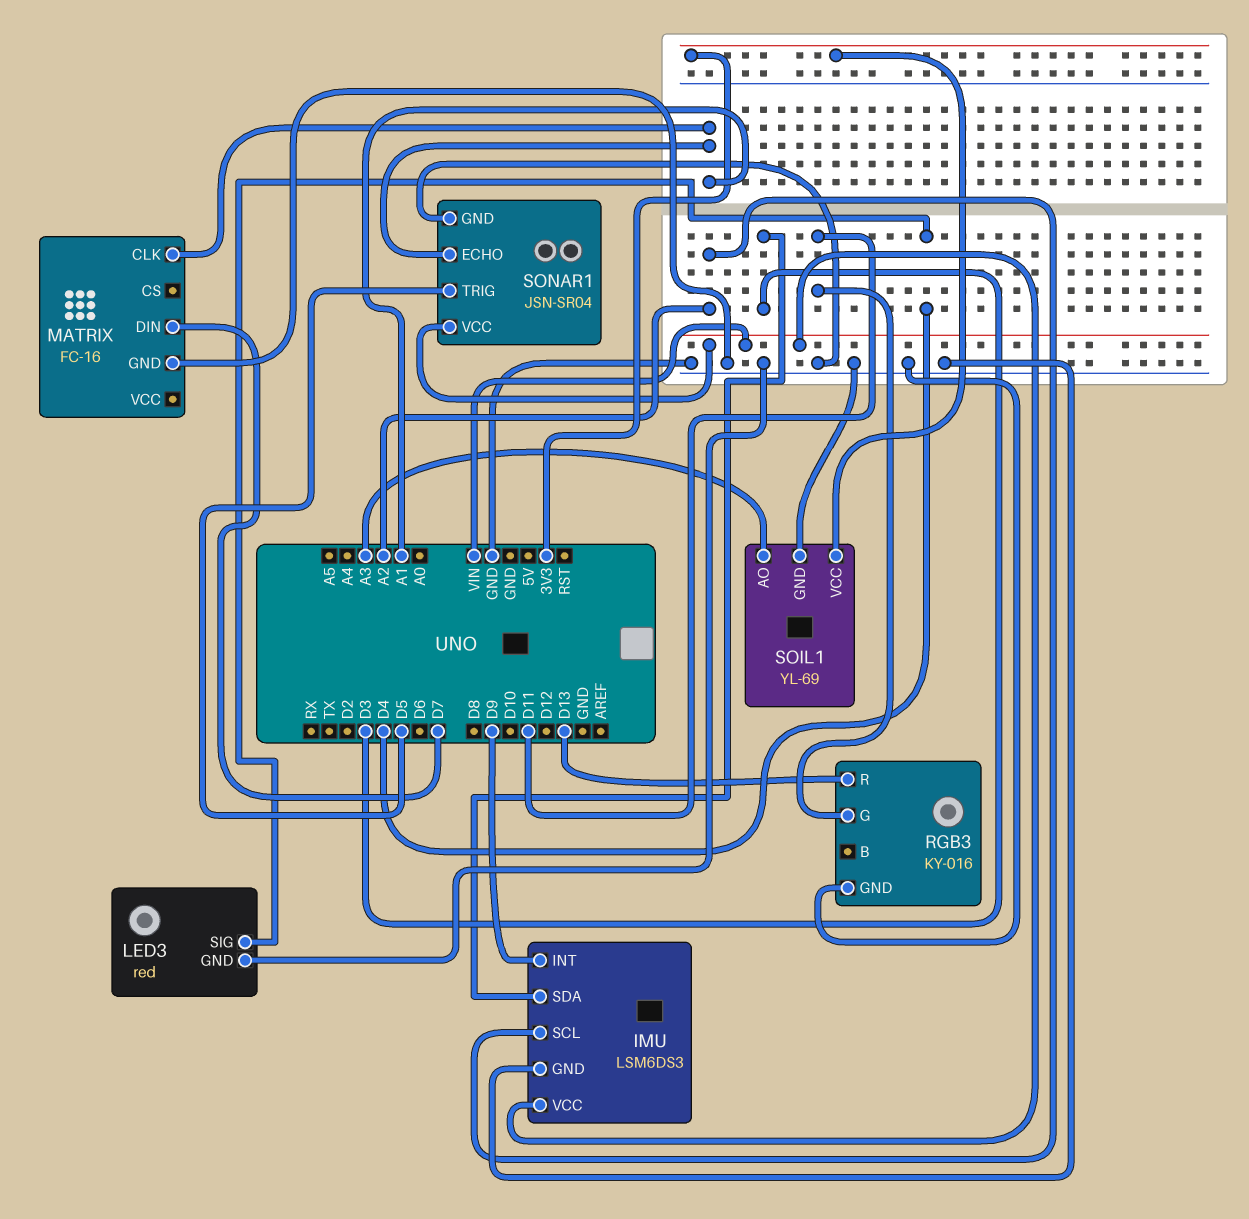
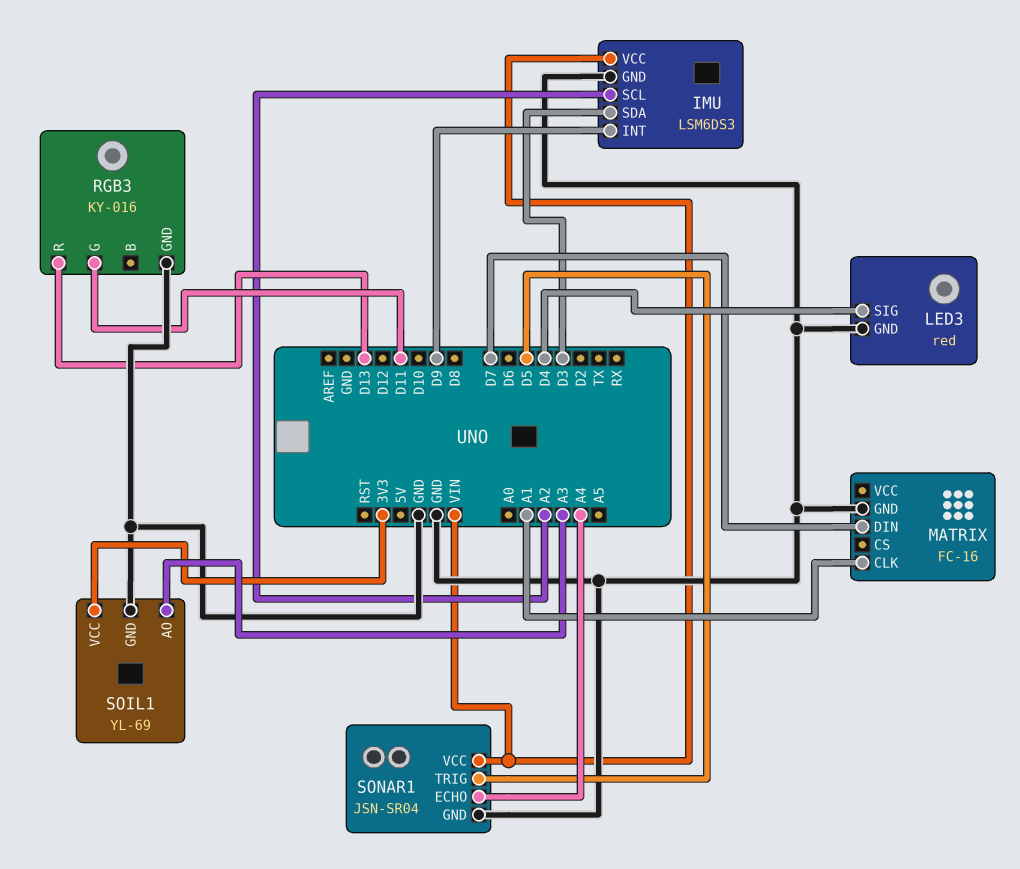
SONAR1 pin ECHO: A1 -> A4

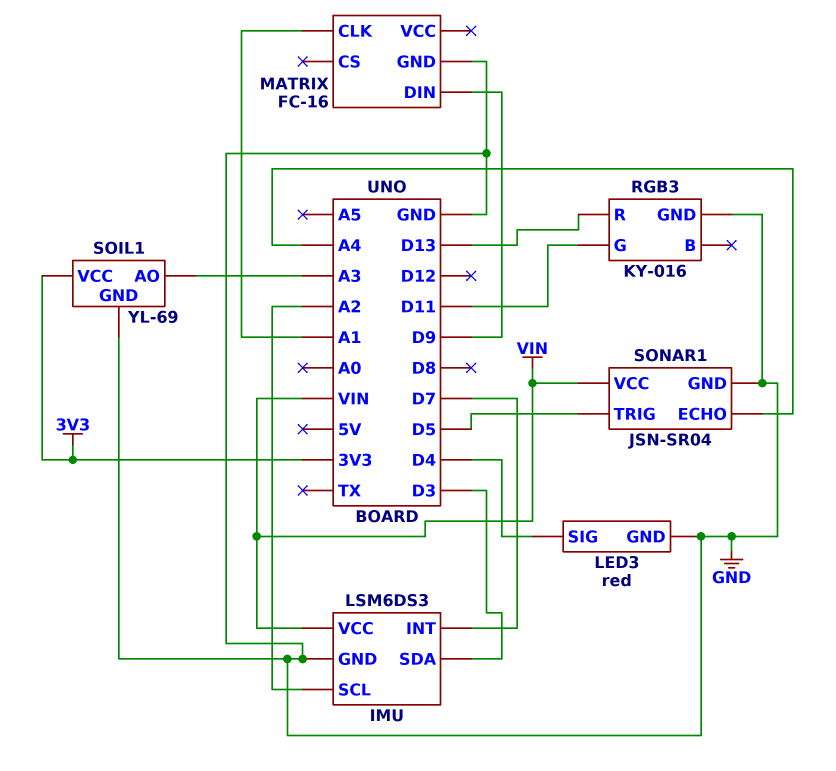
IMU pin INT: D9 -> D7
MATRIX pin DIN: D7 -> D9

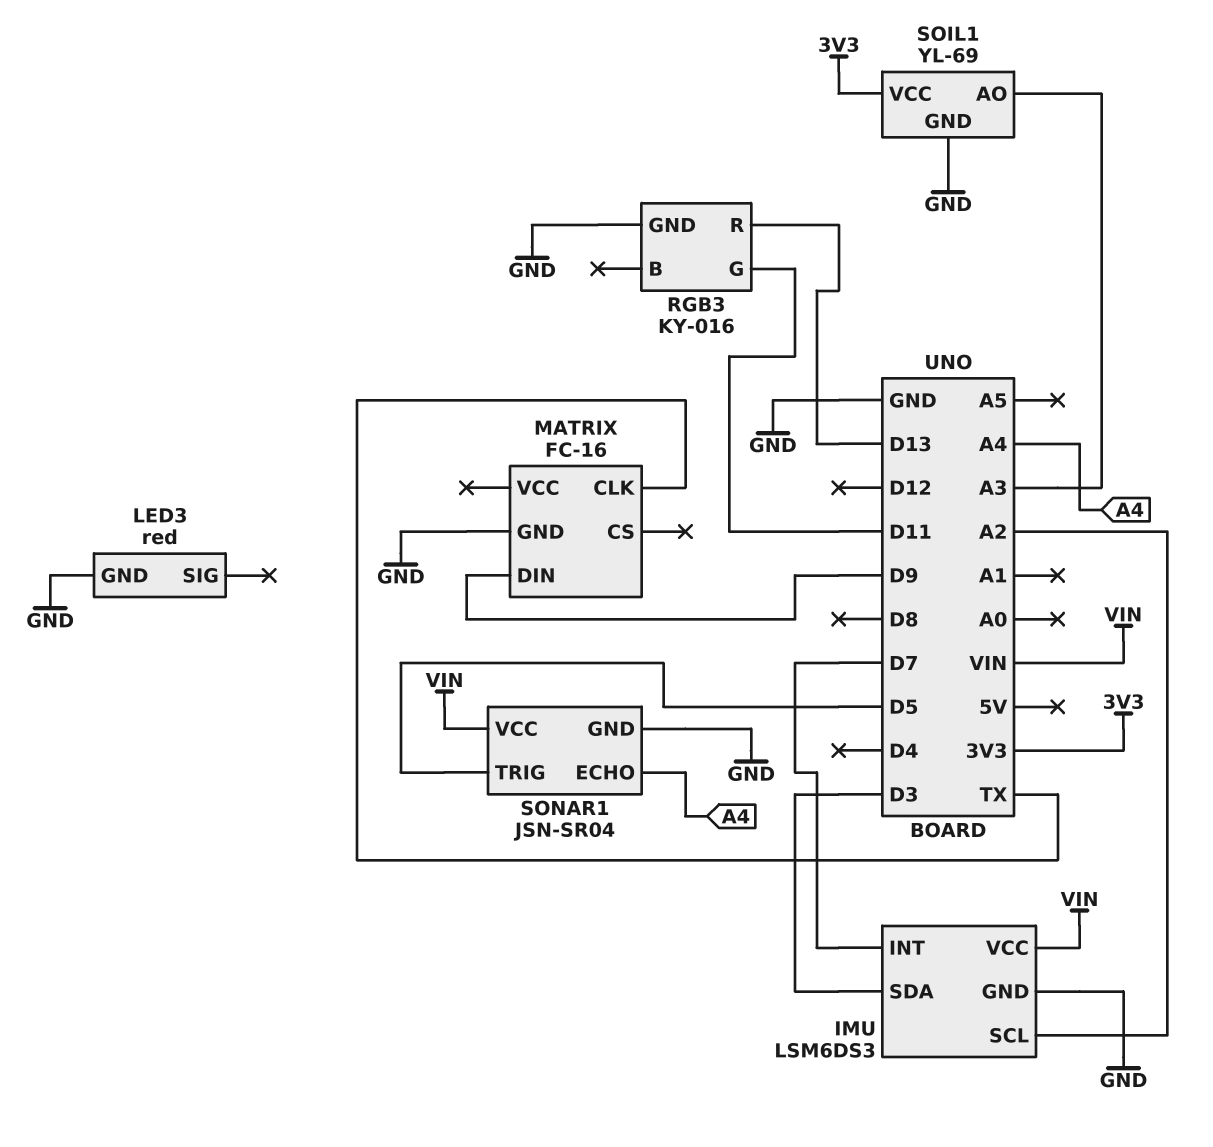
LED3 pin SIG: D4 -> none
MATRIX pin CLK: A1 -> TX

